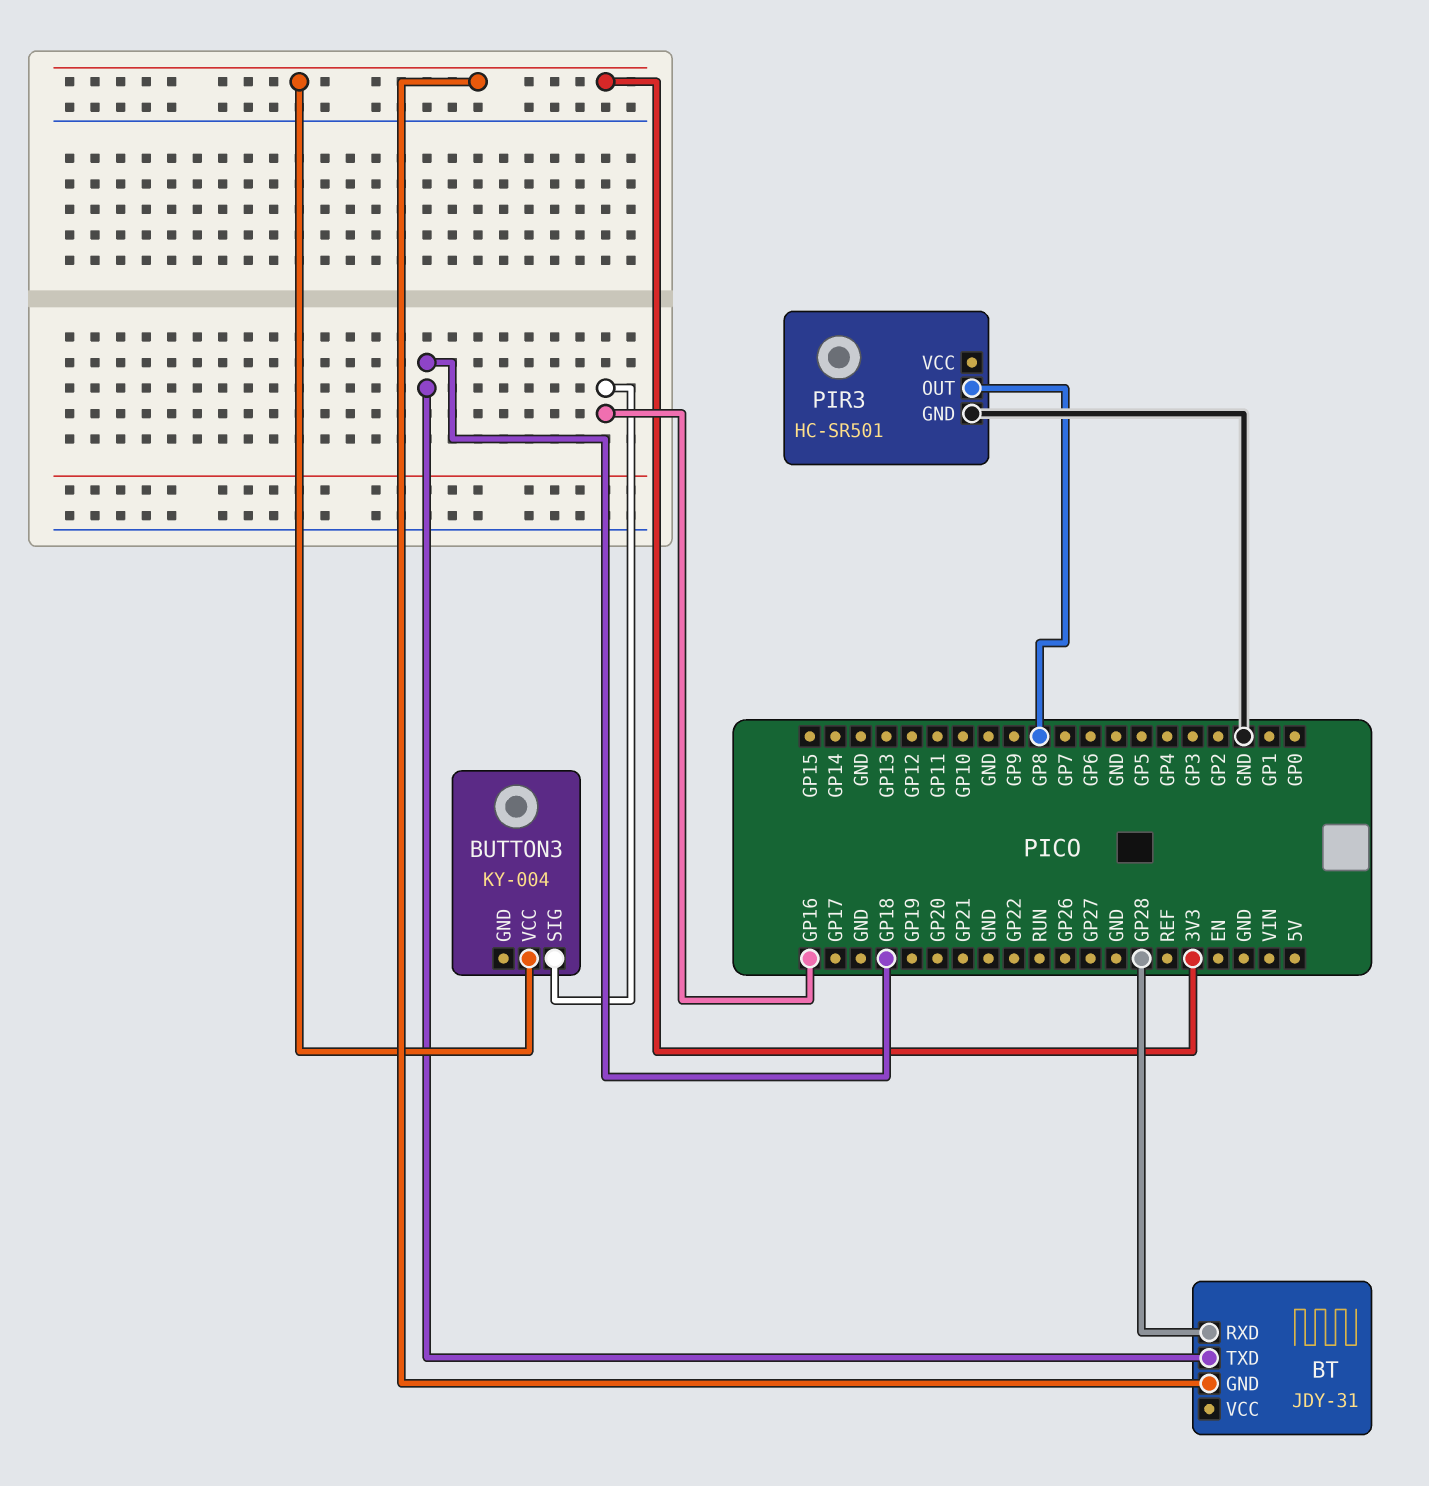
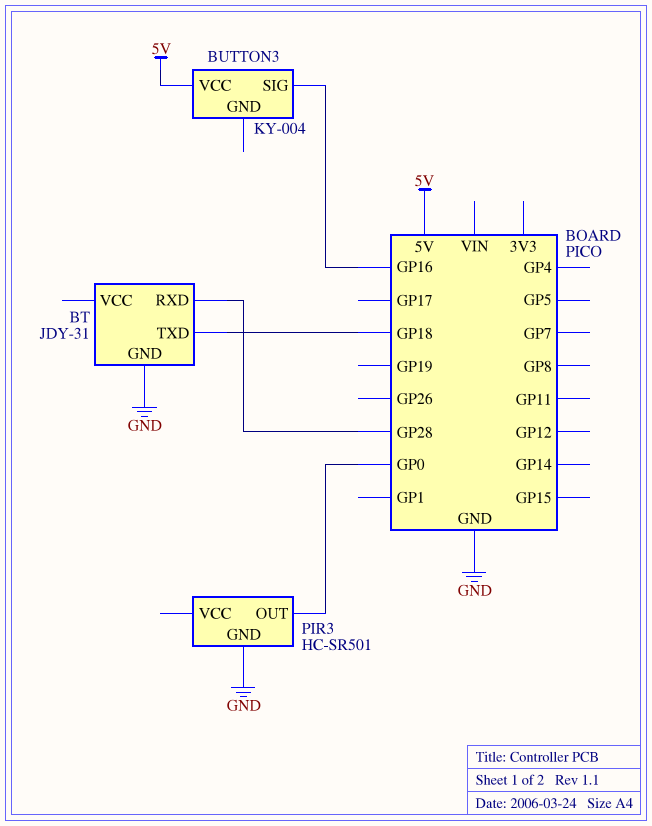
BT pin GND: 3V3 -> GND
BUTTON3 pin VCC: 3V3 -> 5V
PIR3 pin OUT: GP8 -> GP0

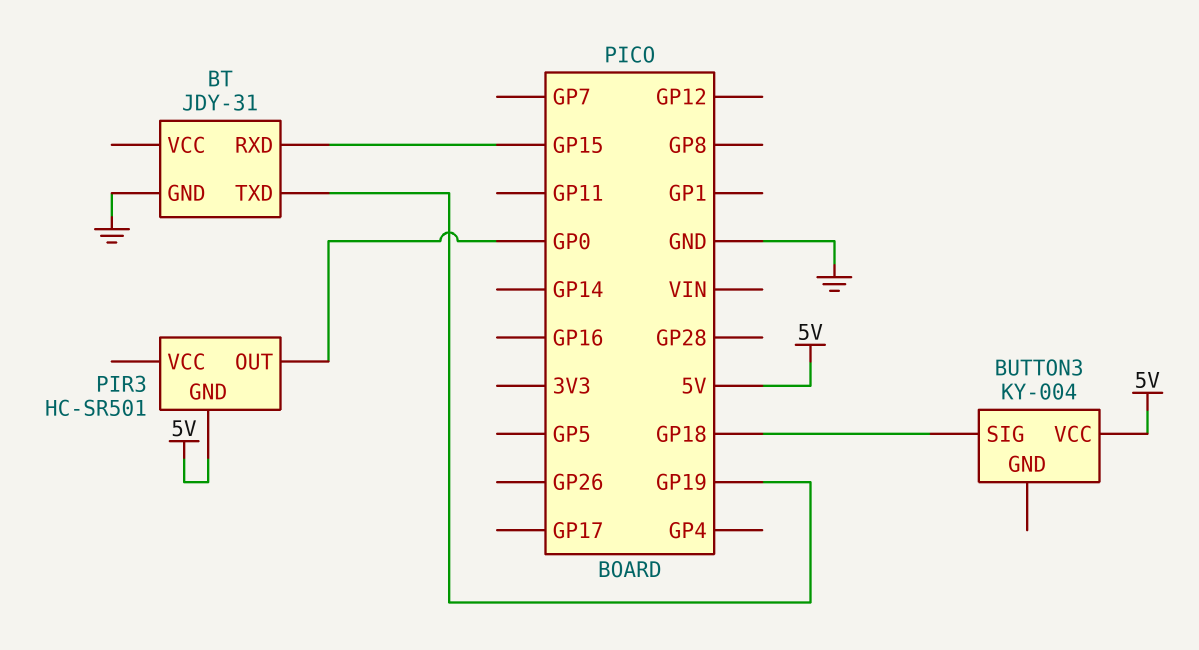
BT pin RXD: GP28 -> GP15
BT pin TXD: GP18 -> GP19
BUTTON3 pin SIG: GP16 -> GP18
PIR3 pin GND: GND -> 5V

